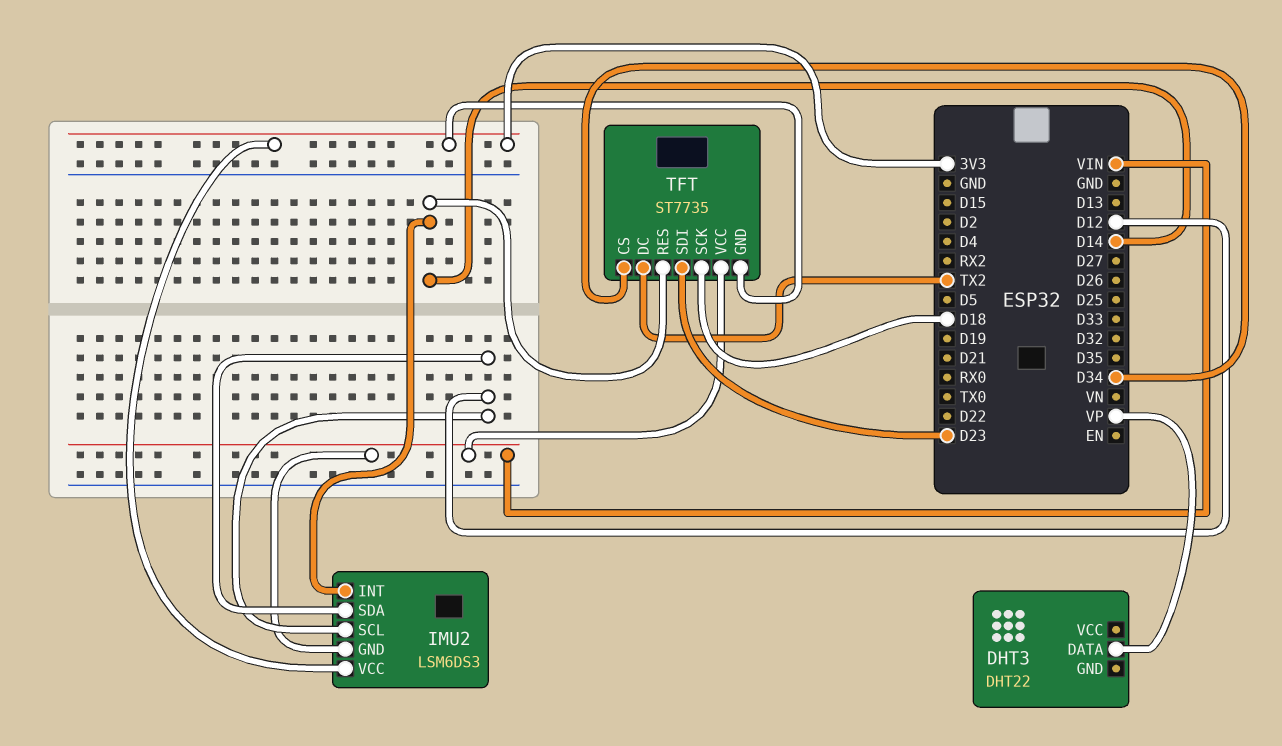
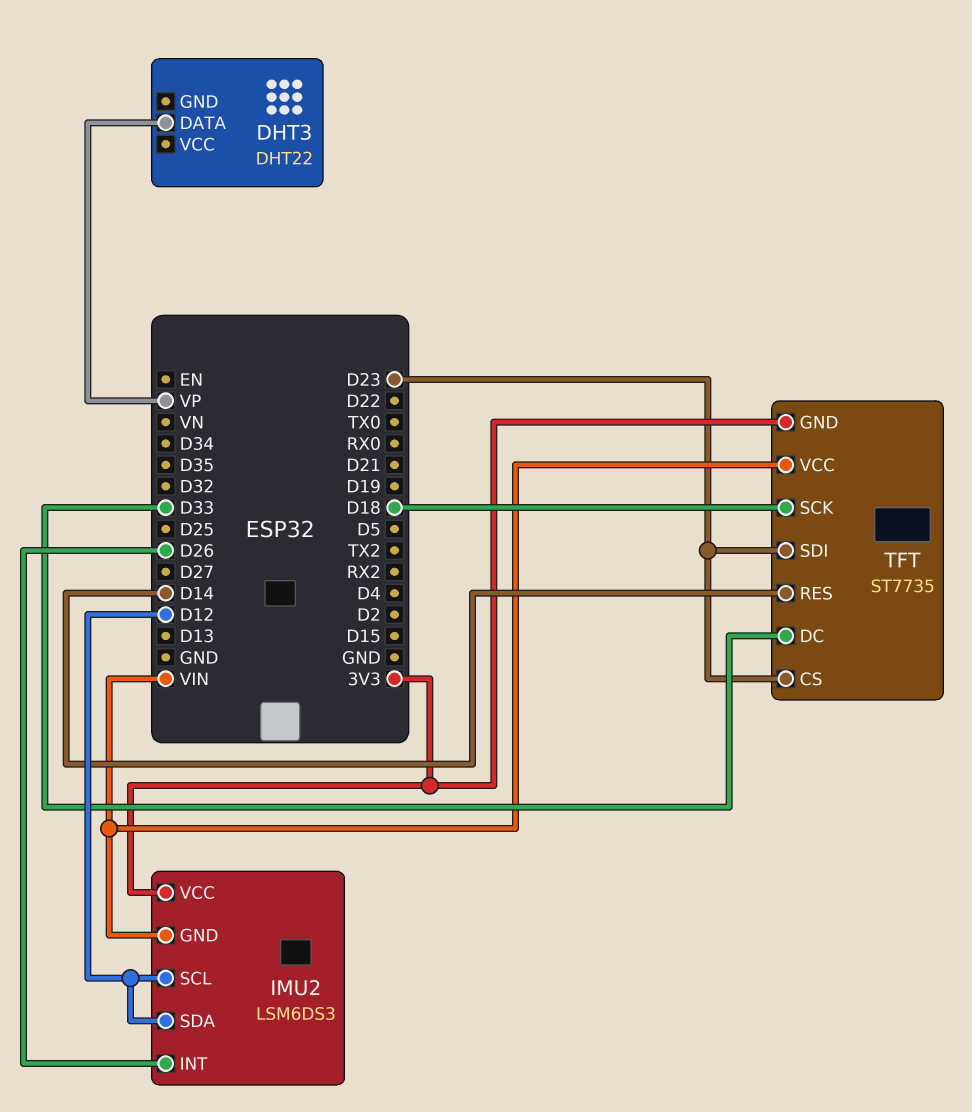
IMU2 pin INT: D14 -> D26
TFT pin CS: D34 -> D23
TFT pin DC: TX2 -> D33

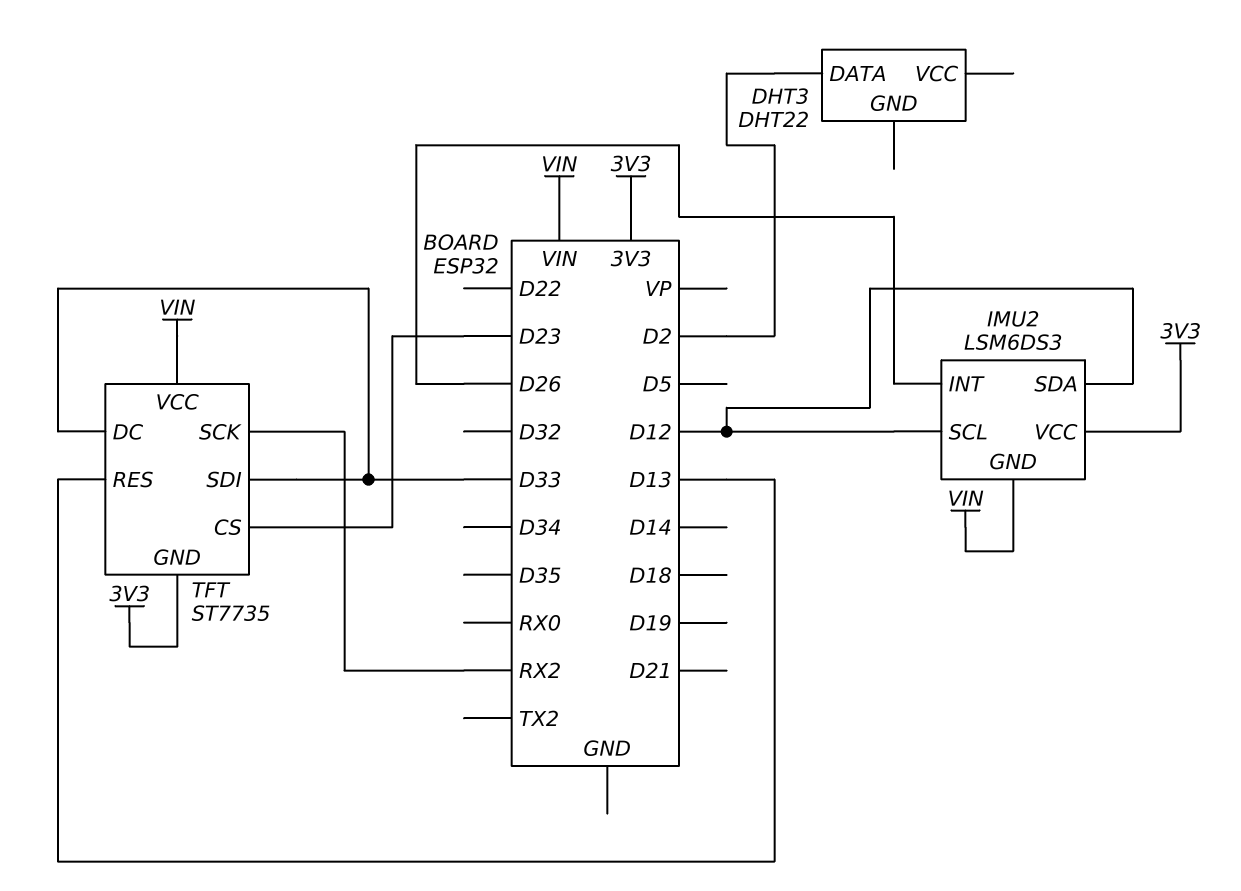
DHT3 pin DATA: VP -> D2
TFT pin RES: D14 -> D13
TFT pin SCK: D18 -> RX2
TFT pin SDI: D23 -> D33

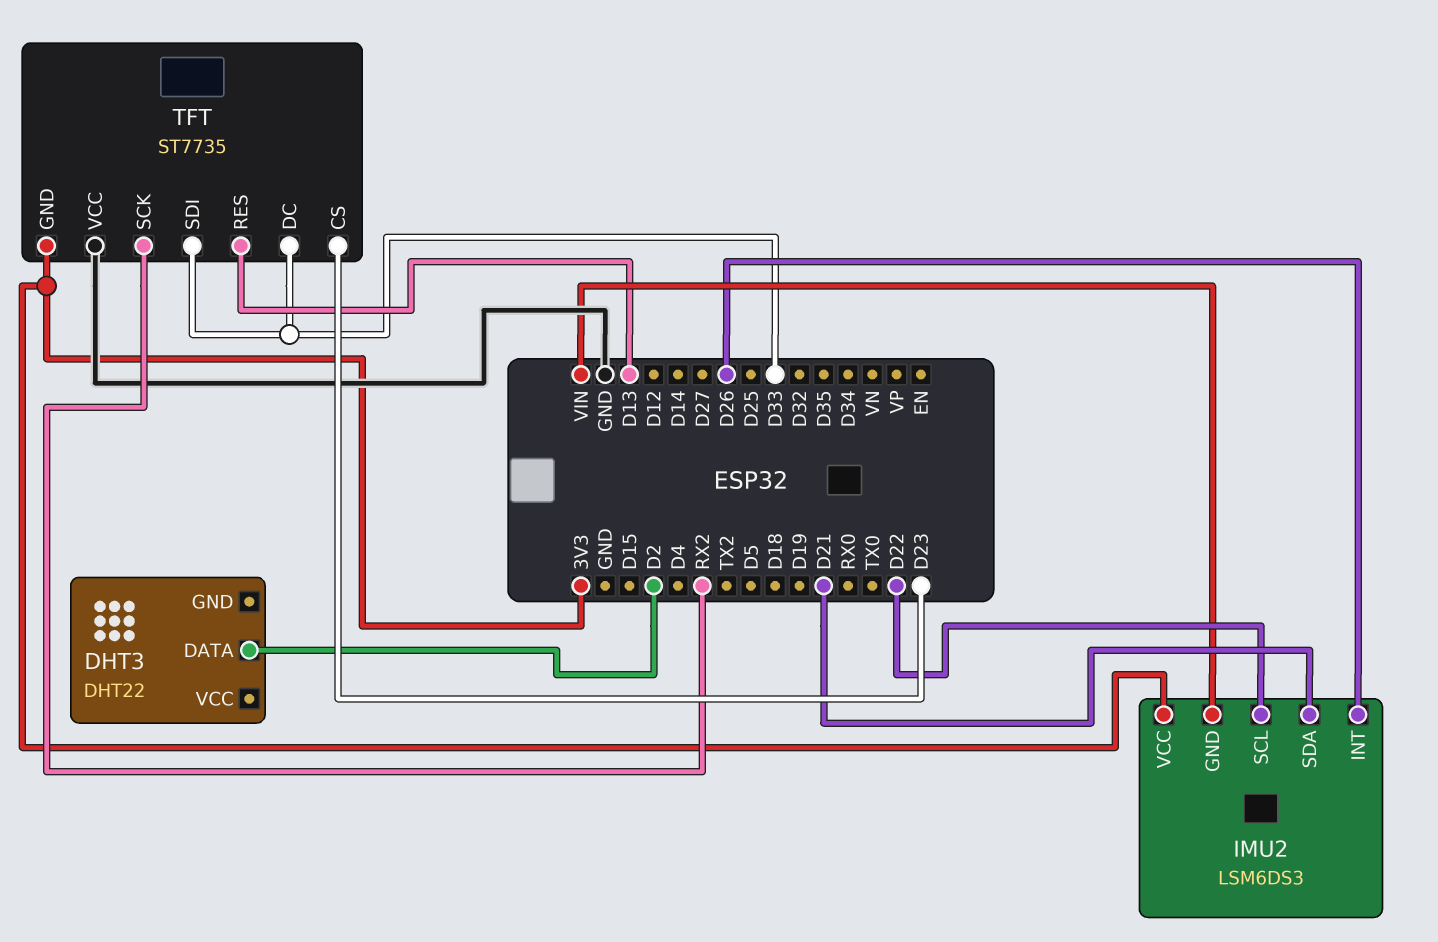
IMU2 pin SCL: D12 -> D22
IMU2 pin SDA: D12 -> D21
TFT pin VCC: VIN -> GND

